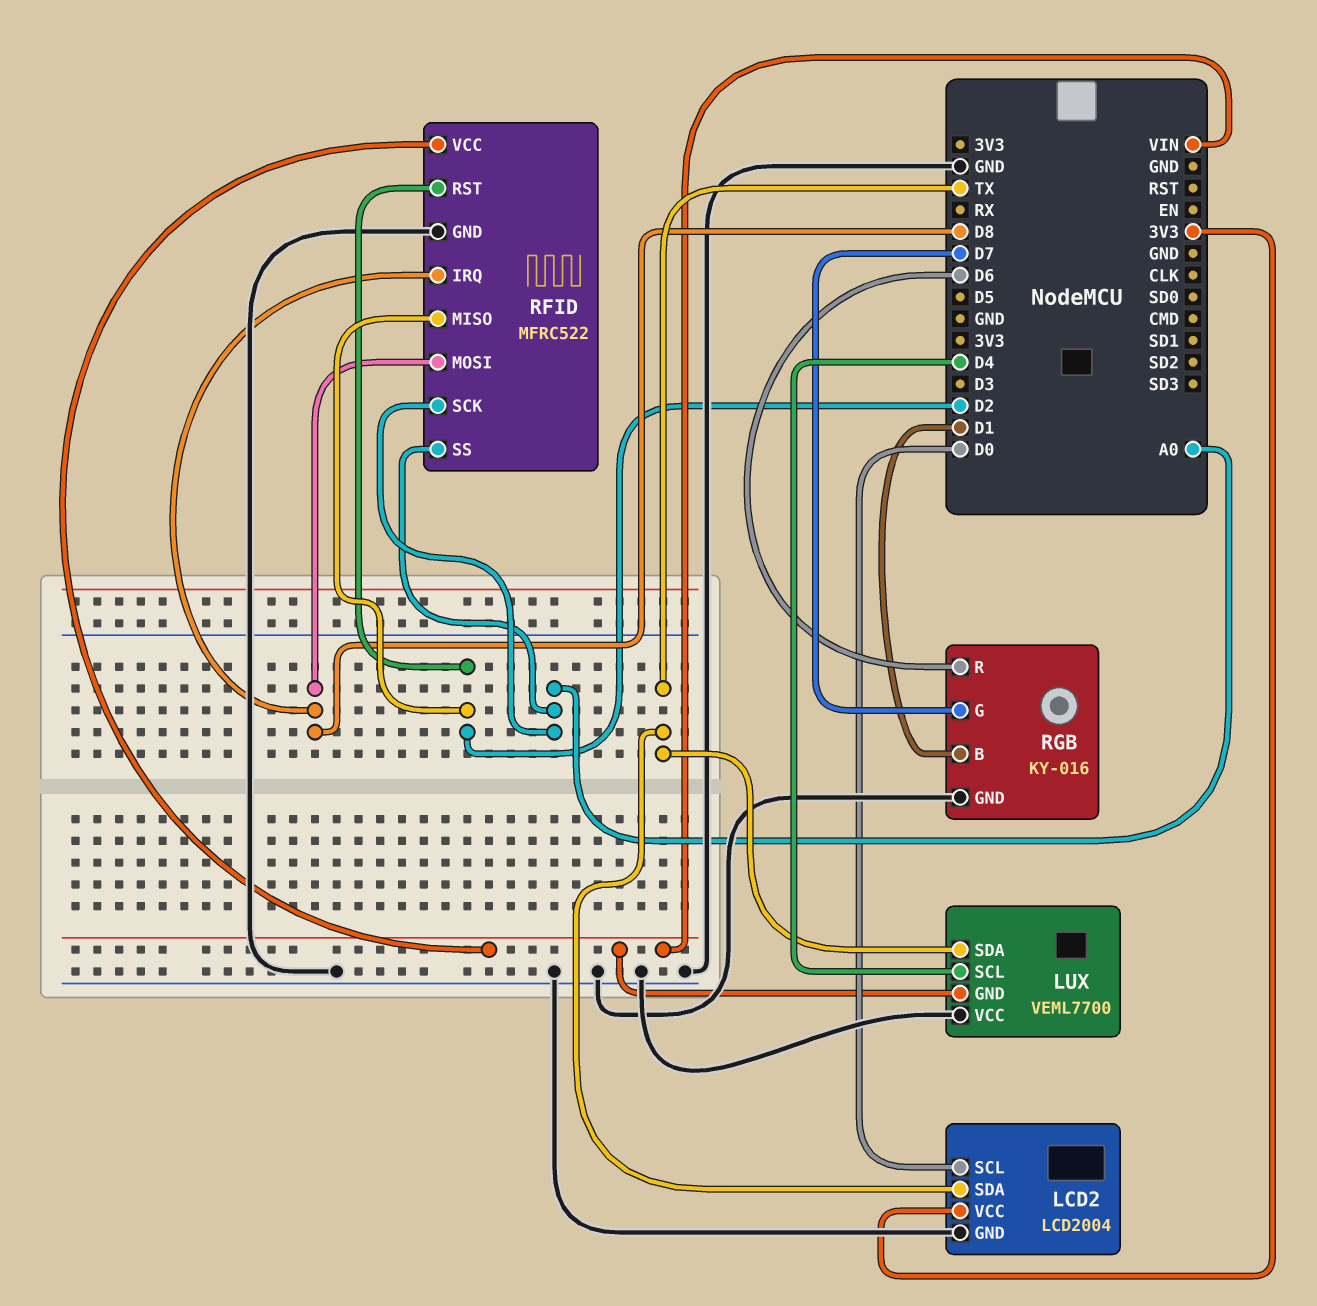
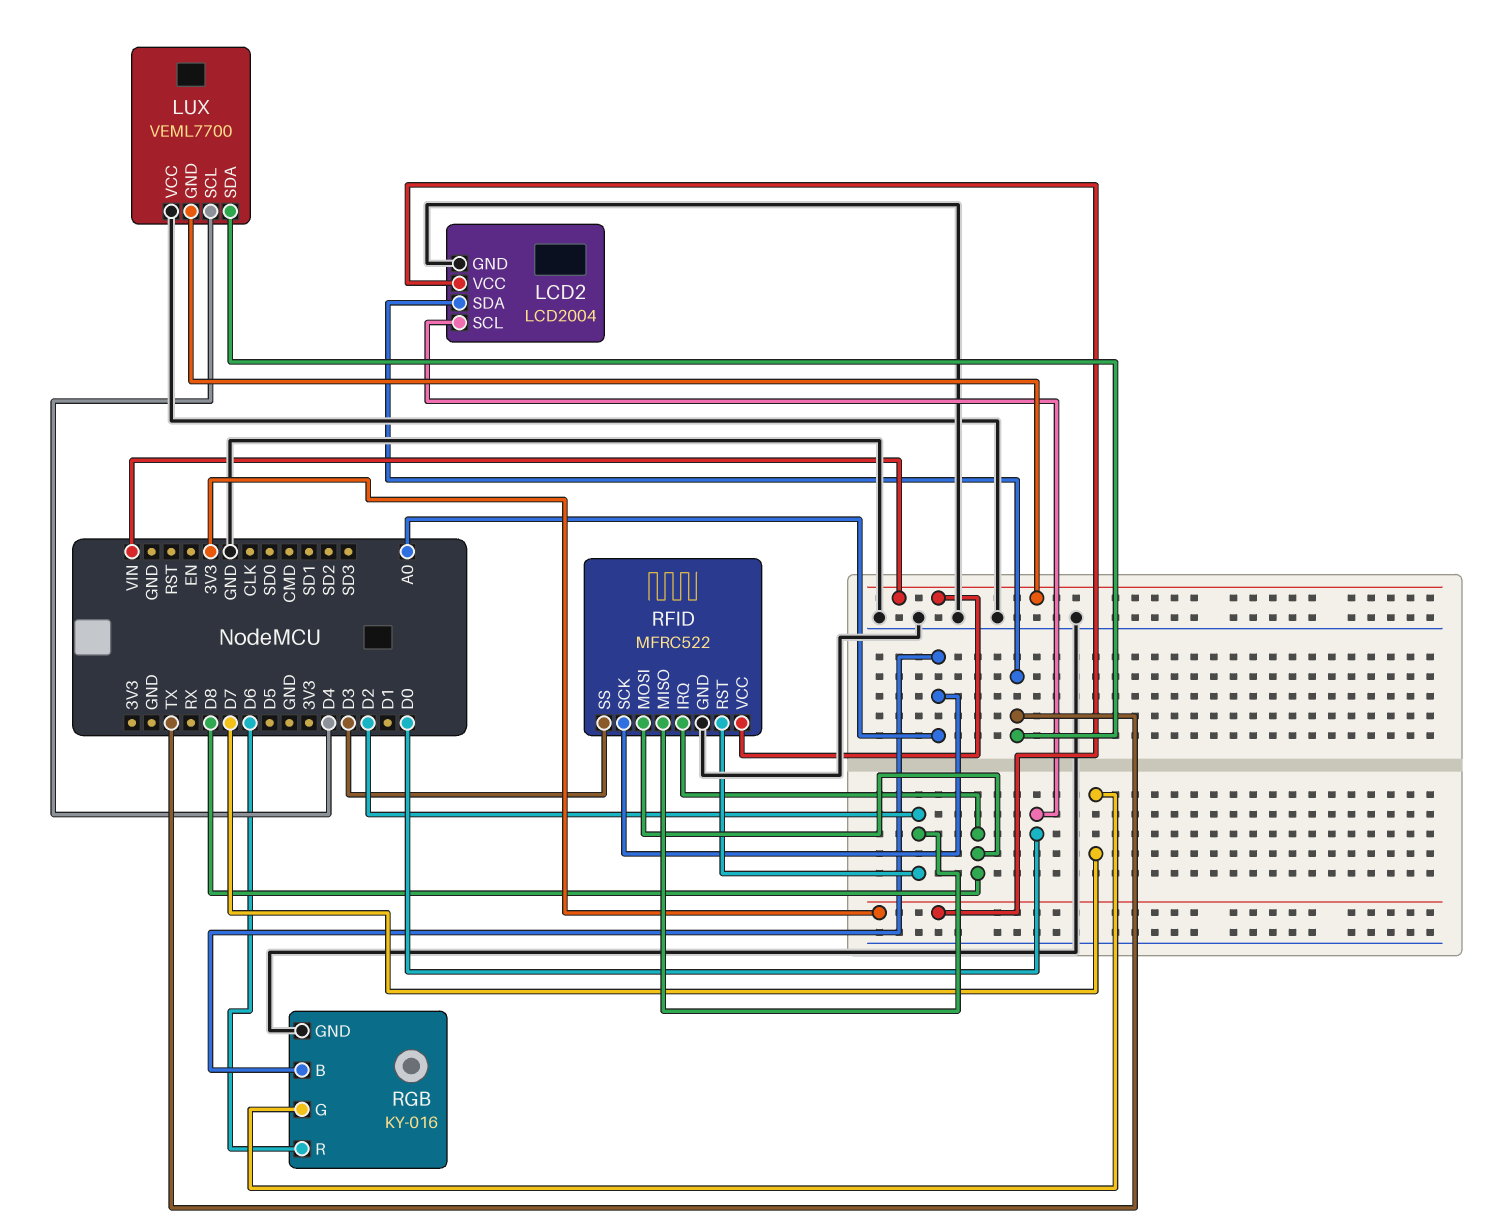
RFID pin SS: A0 -> D3
RGB pin B: D1 -> A0

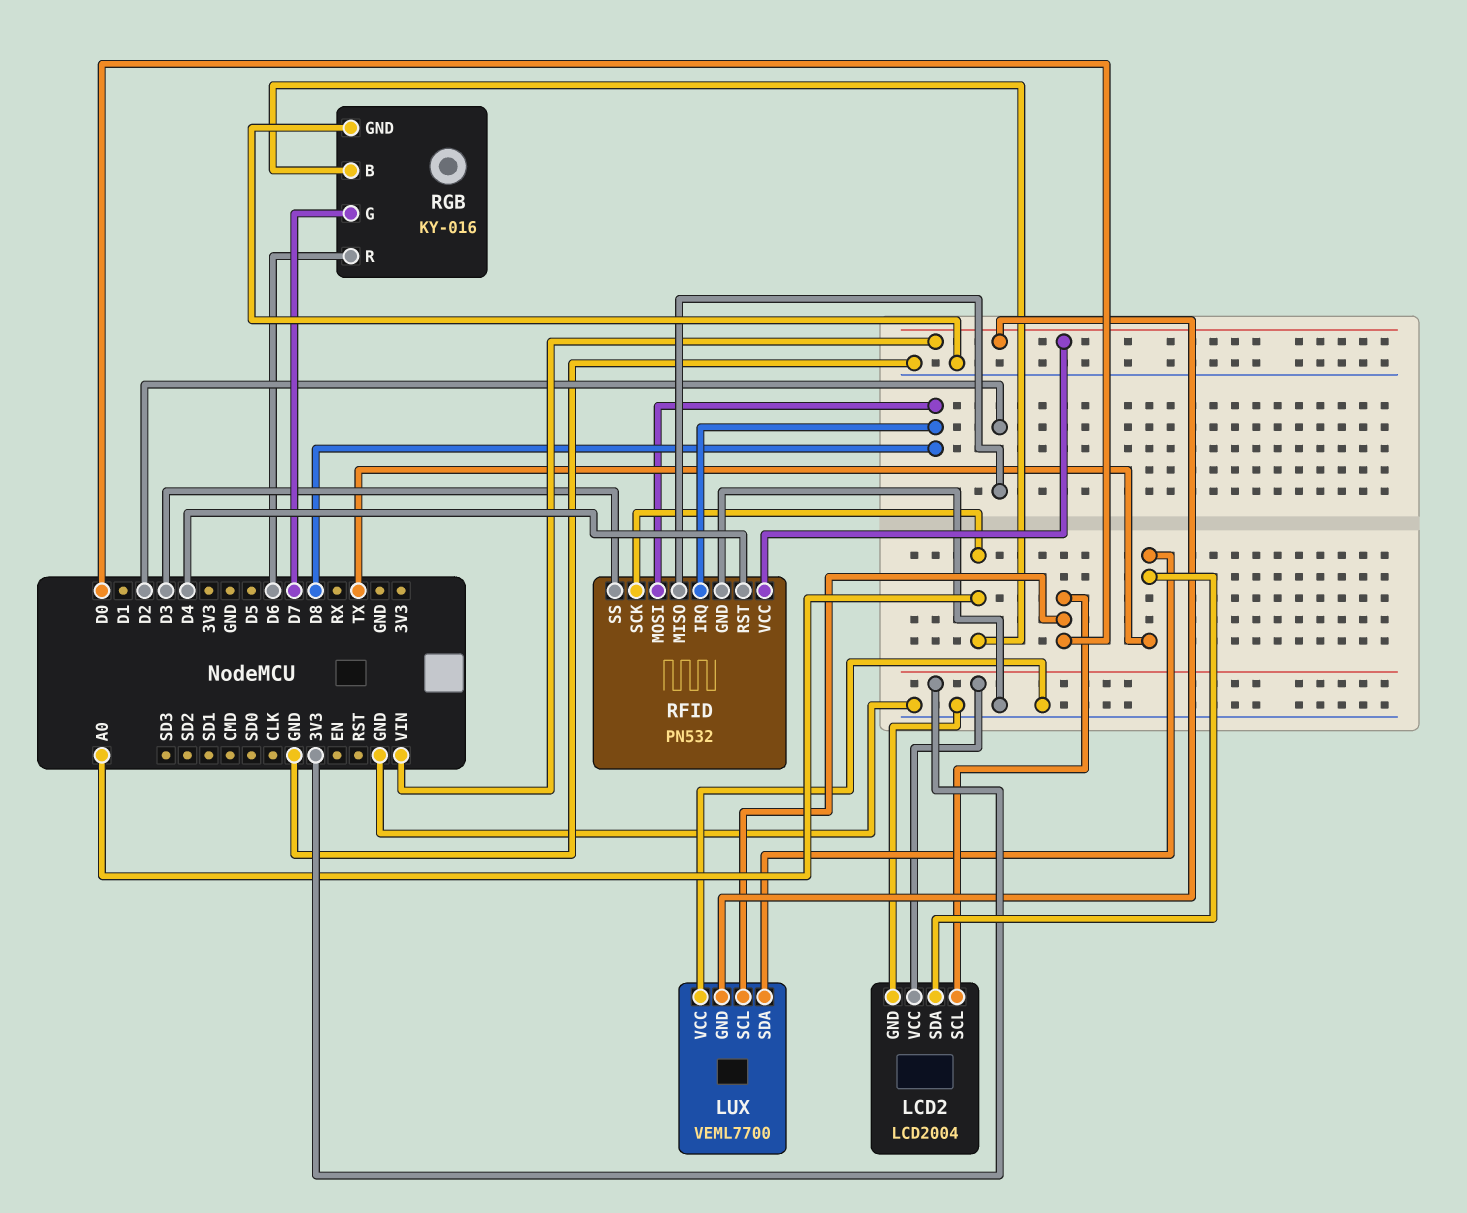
LUX pin SCL: D4 -> D0
RFID: MFRC522 -> PN532
RFID pin RST: D2 -> D4

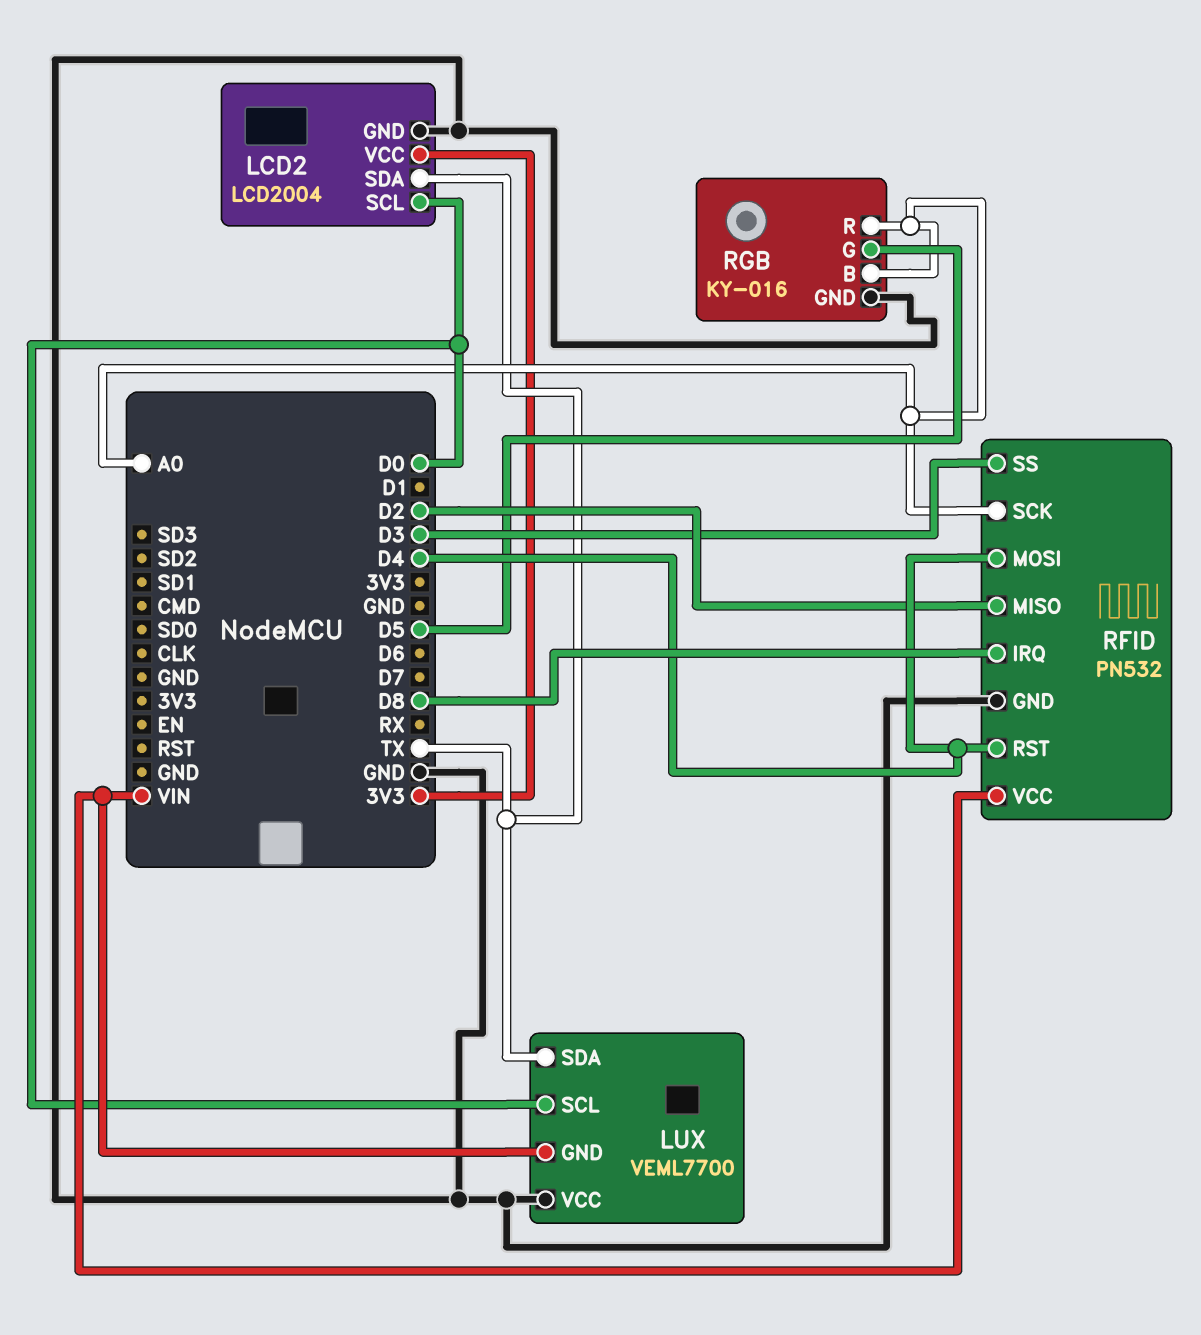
RFID pin MOSI: D8 -> D4
RGB pin G: D7 -> D5
RGB pin R: D6 -> A0

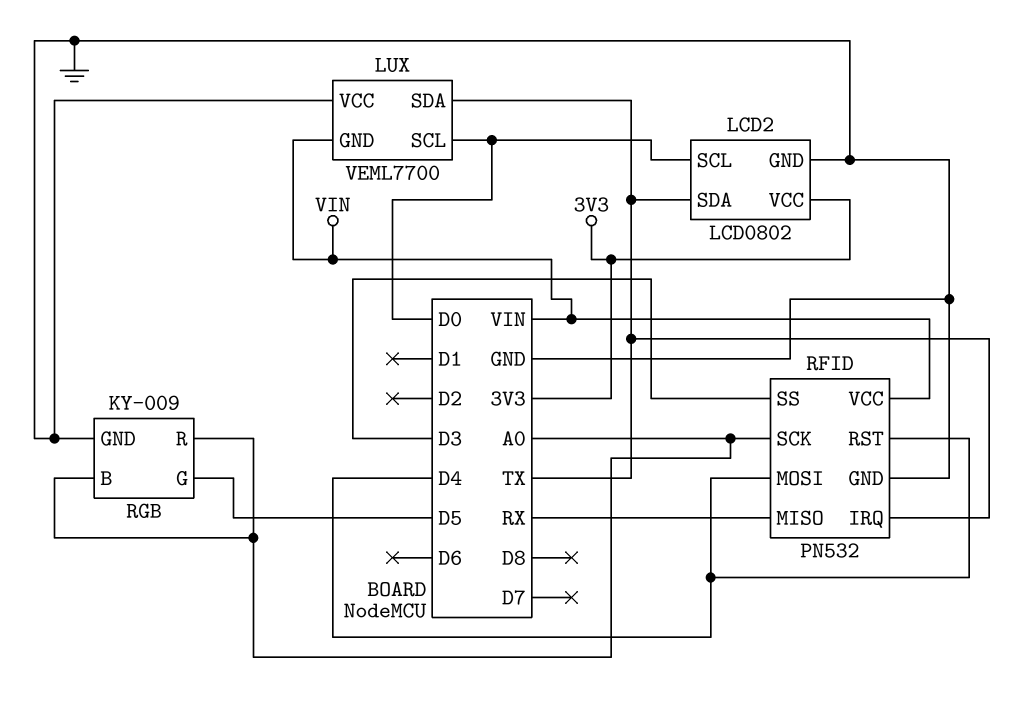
LCD2: LCD2004 -> LCD0802
RFID pin IRQ: D8 -> TX
RFID pin MISO: D2 -> RX
RGB: KY-016 -> KY-009

